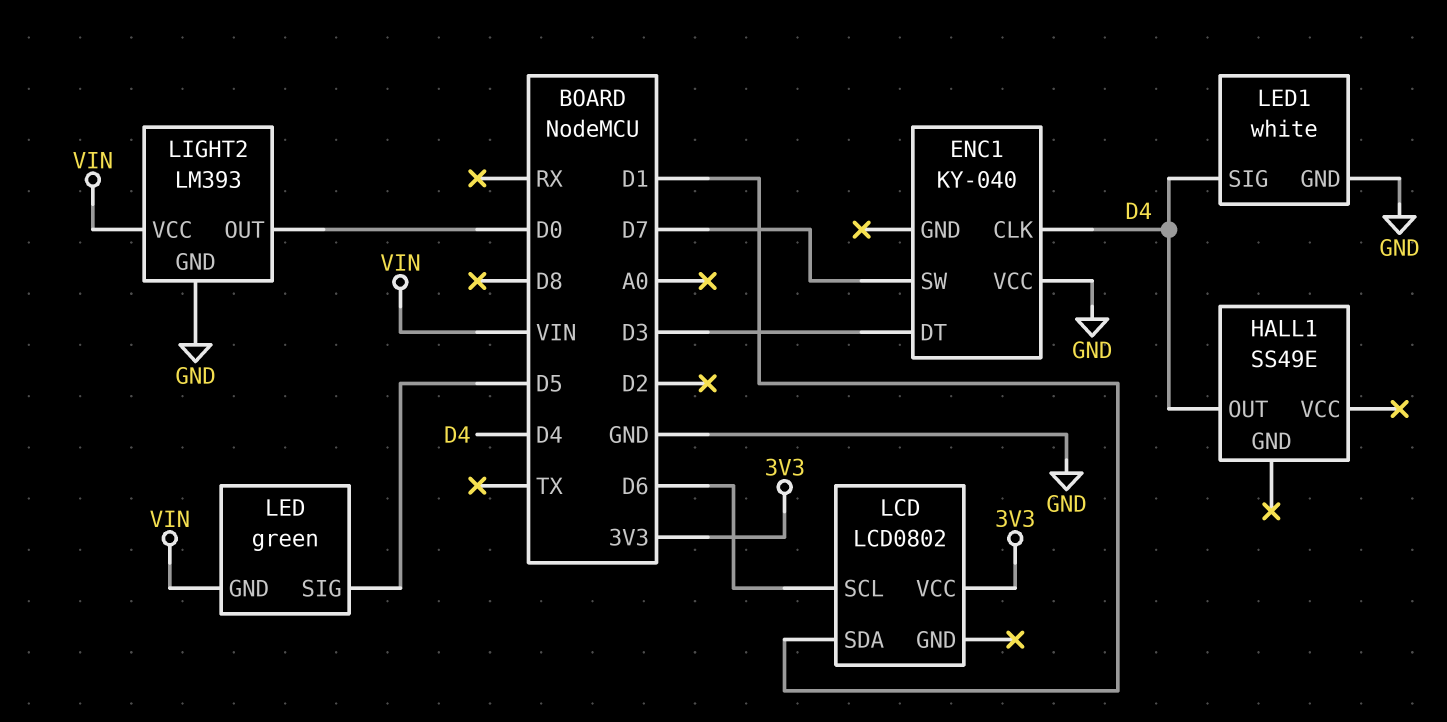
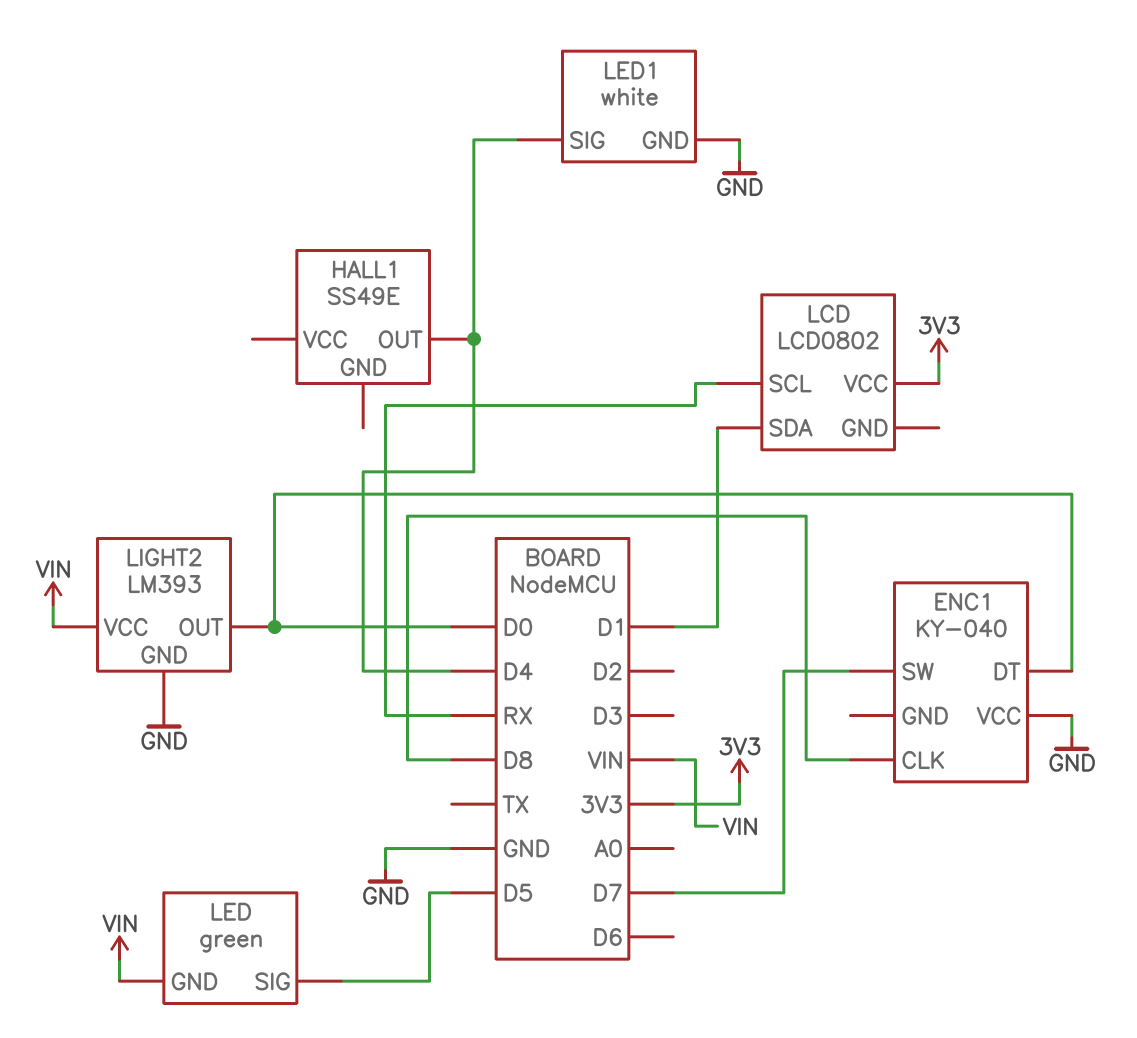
ENC1 pin CLK: D4 -> D8
ENC1 pin DT: D3 -> D0
LCD pin SCL: D6 -> RX

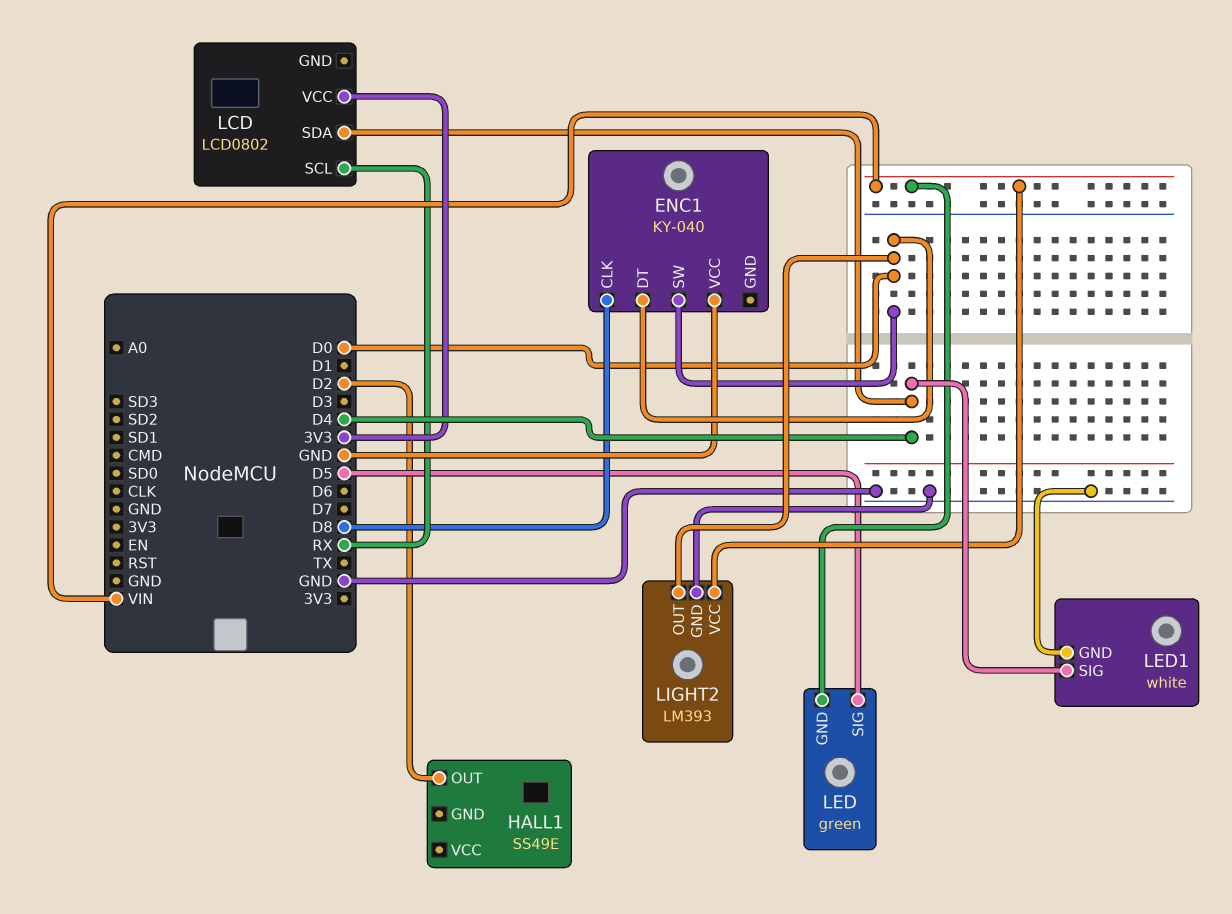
ENC1 pin SW: D7 -> D0
HALL1 pin OUT: D4 -> D2
LCD pin SDA: D1 -> D4

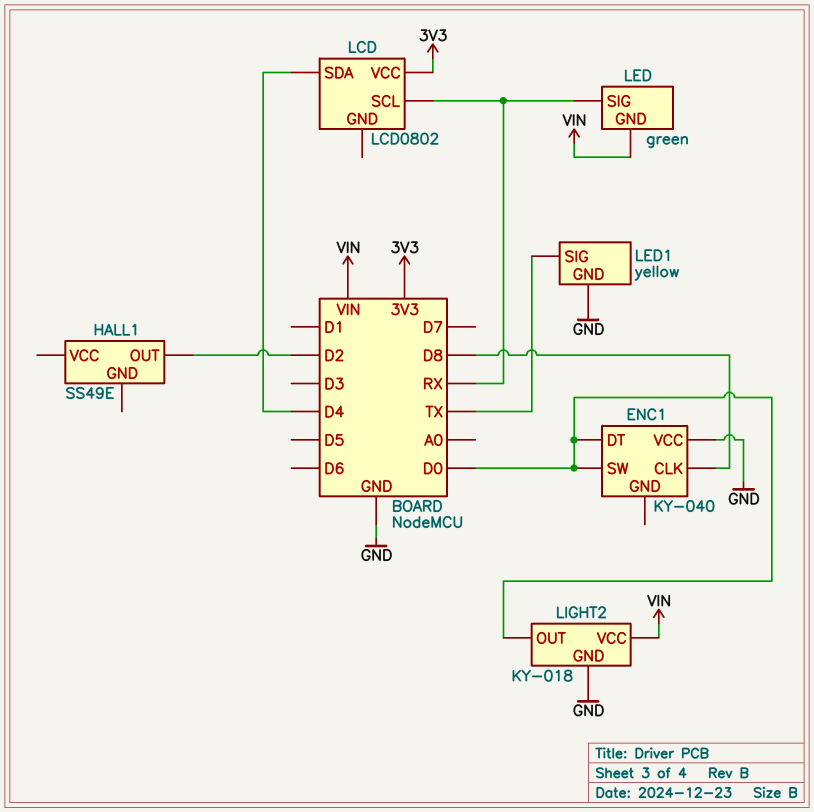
LED pin SIG: D5 -> RX
LED1: white -> yellow
LED1 pin SIG: D4 -> TX
LIGHT2: LM393 -> KY-018

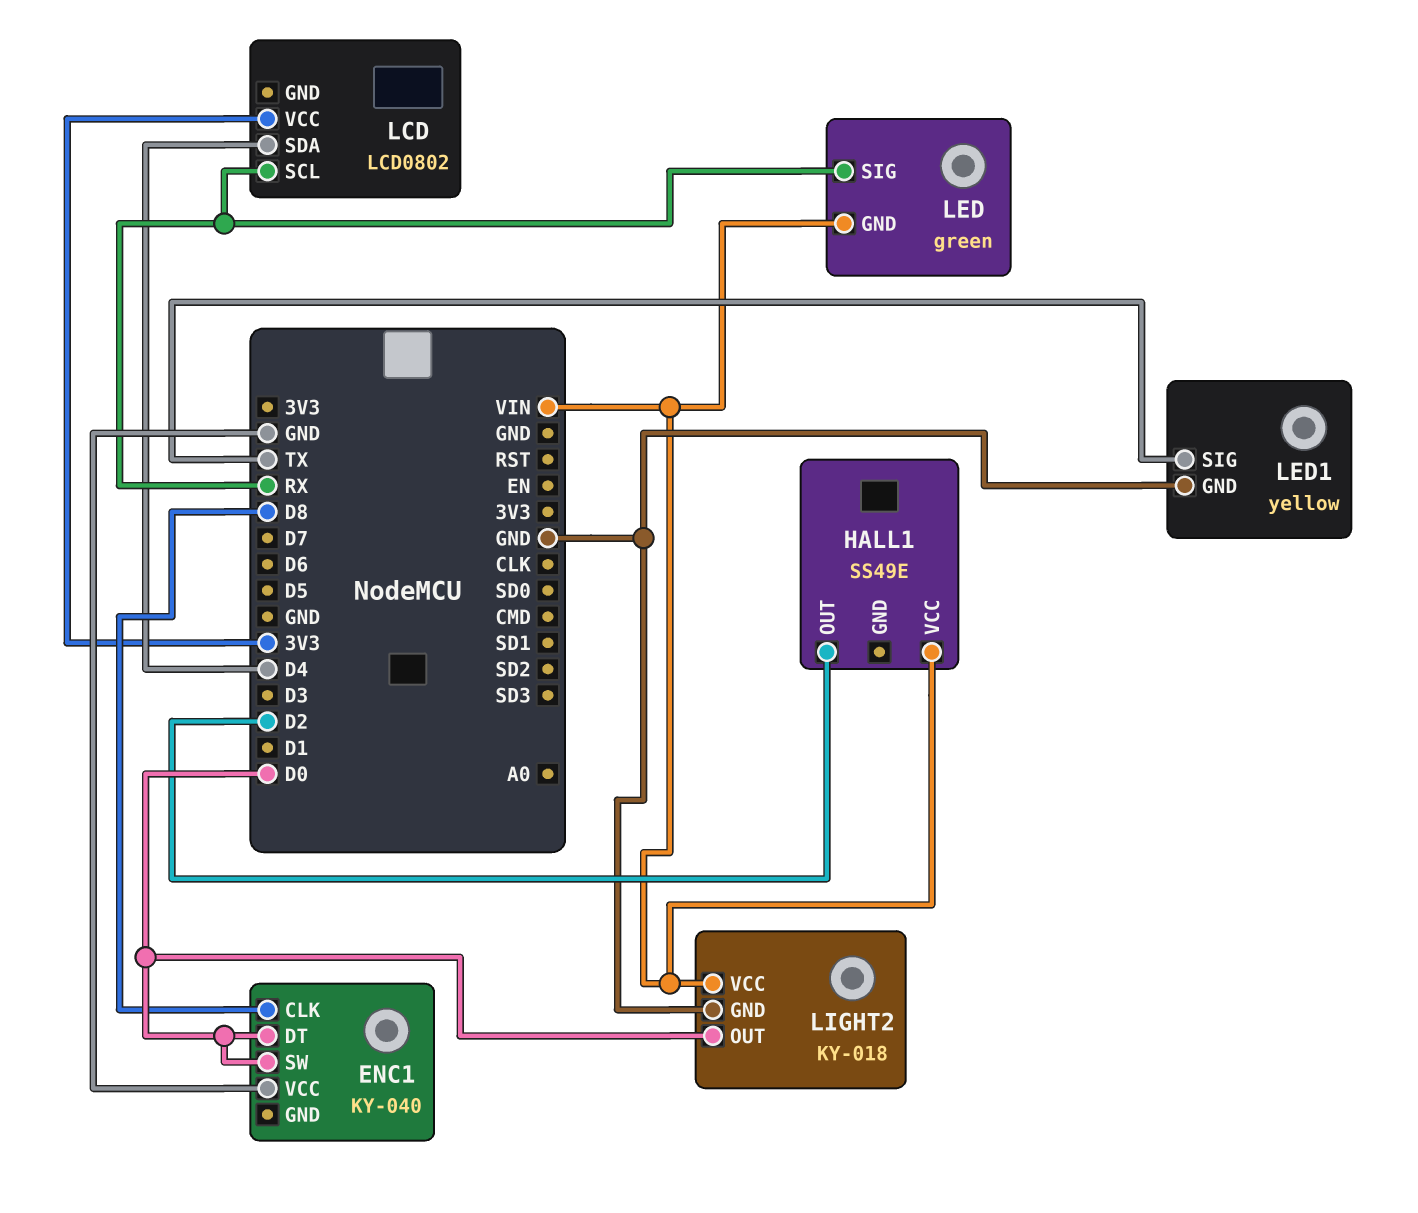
HALL1 pin VCC: none -> VIN

